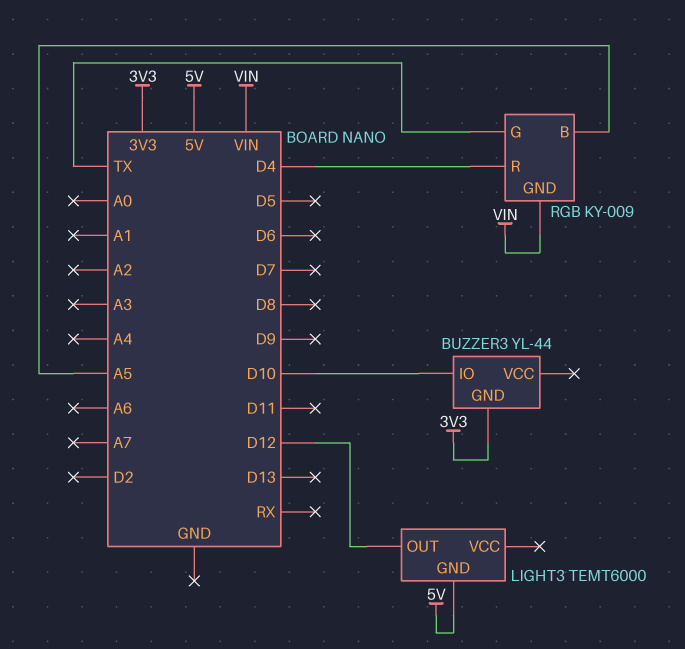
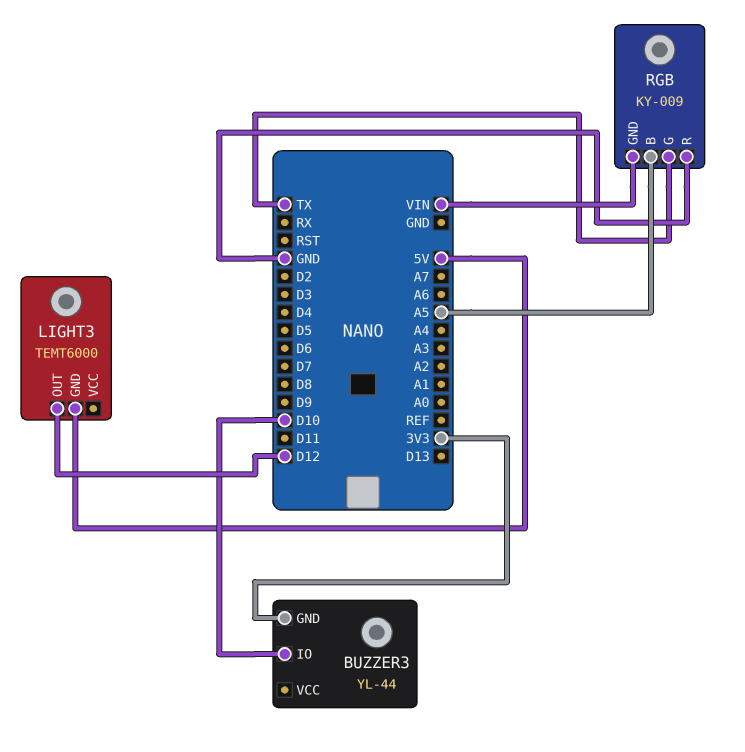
RGB pin R: D4 -> GND

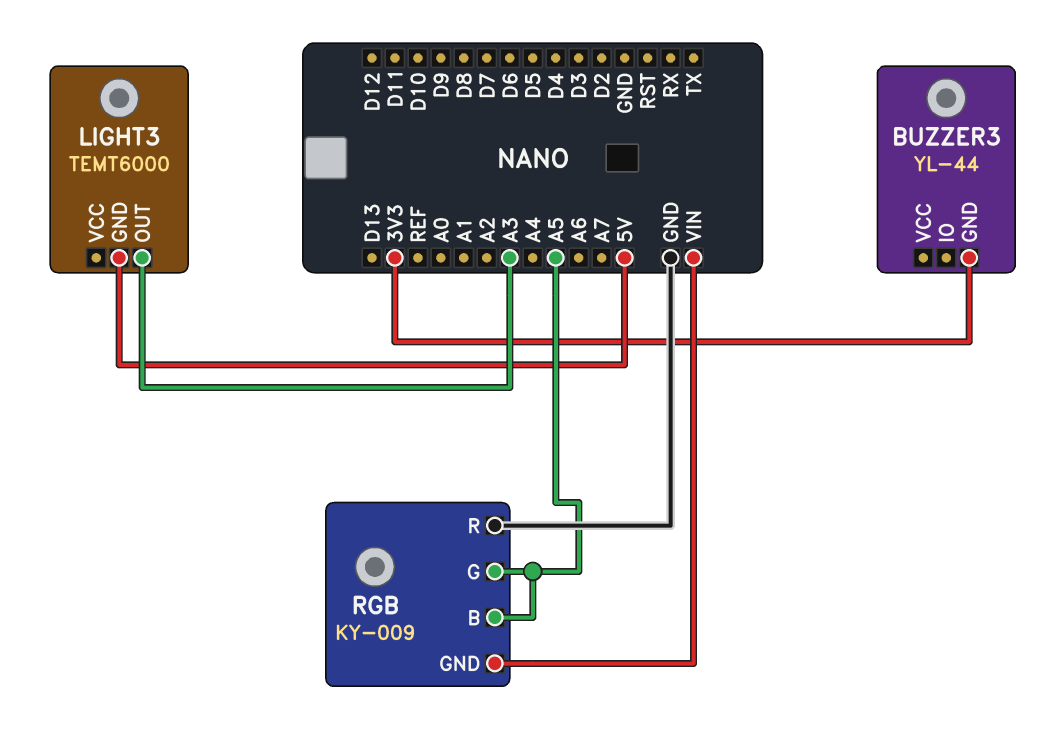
BUZZER3 pin IO: D10 -> none
LIGHT3 pin OUT: D12 -> A3
RGB pin G: TX -> A5

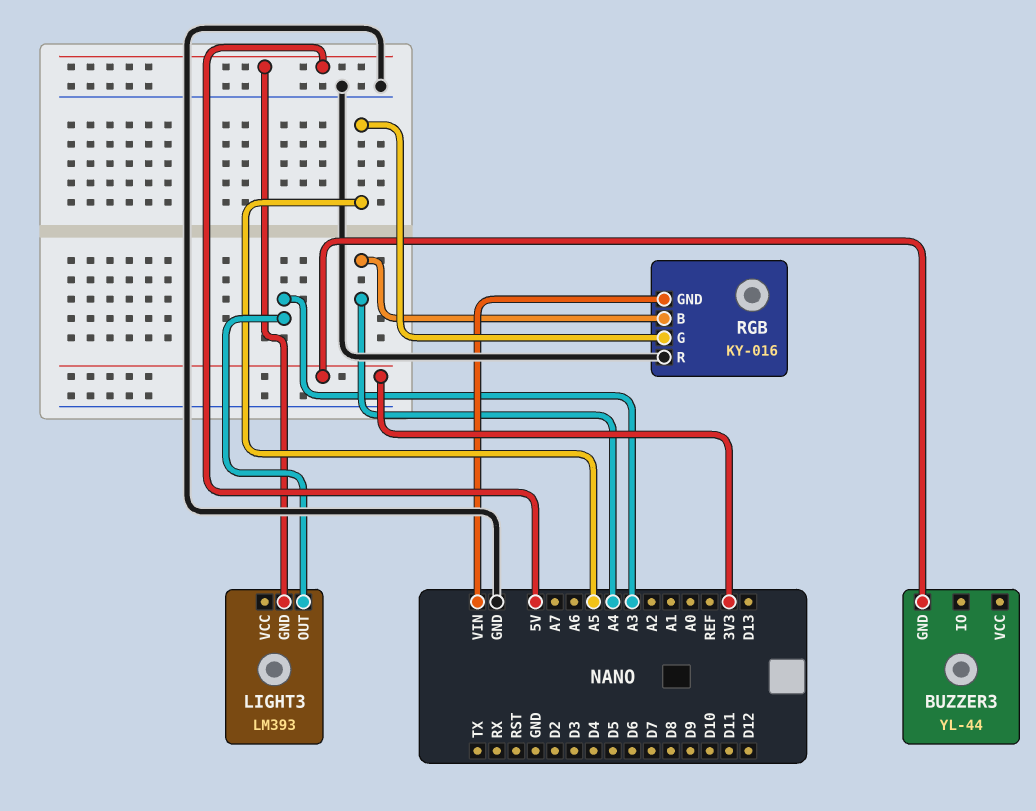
LIGHT3: TEMT6000 -> LM393
RGB: KY-009 -> KY-016
RGB pin B: A5 -> A4

